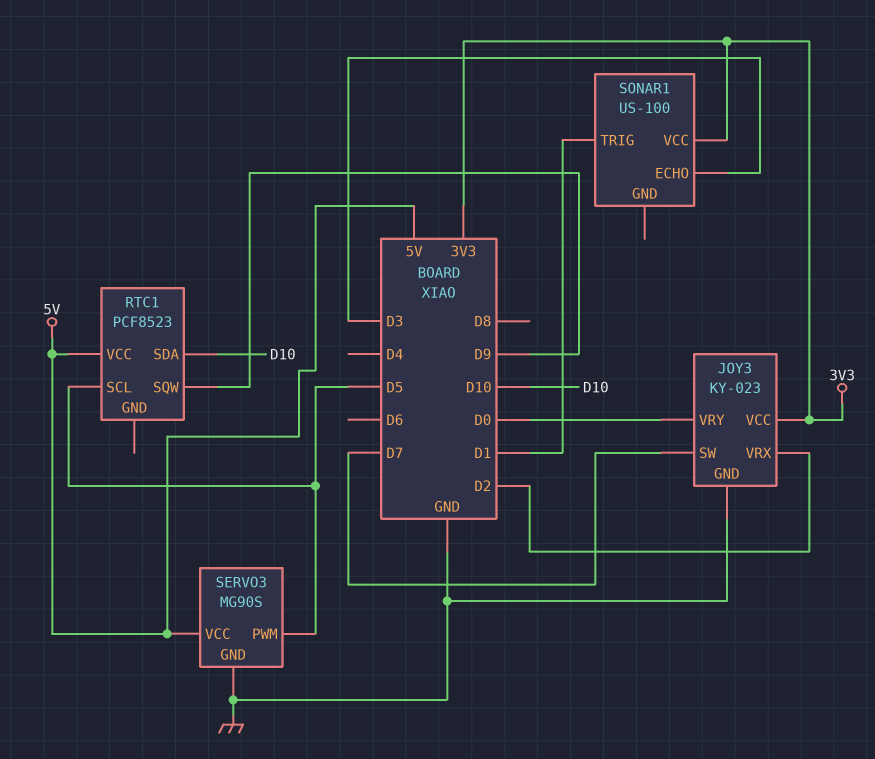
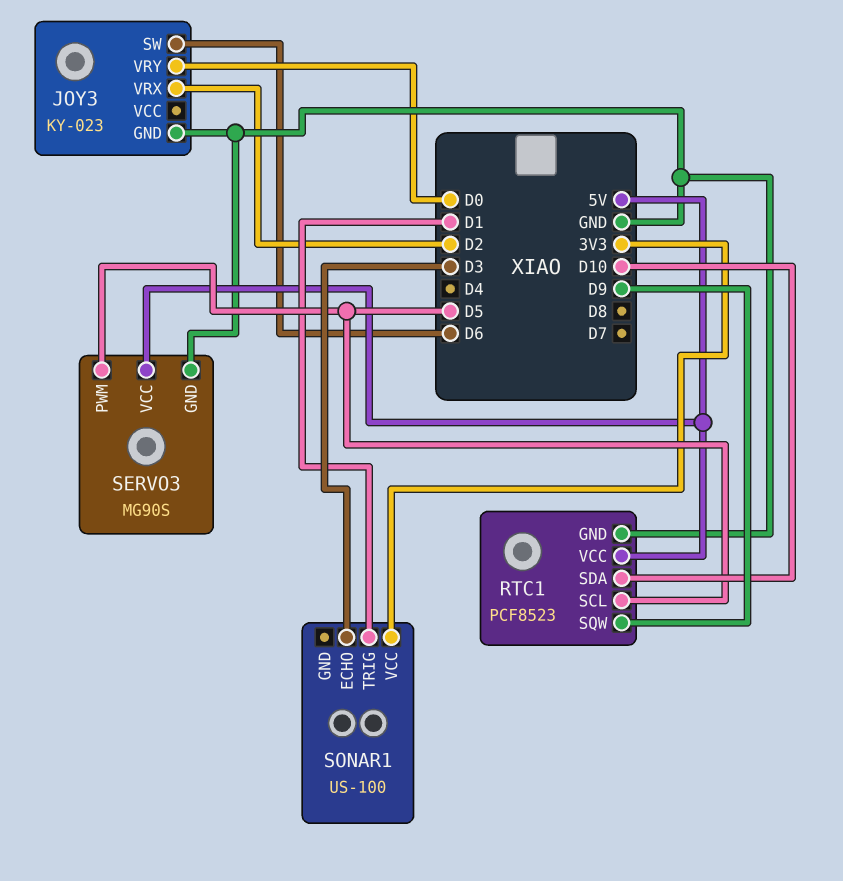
JOY3 pin SW: D7 -> D6
JOY3 pin VCC: 3V3 -> none
RTC1 pin GND: none -> GND

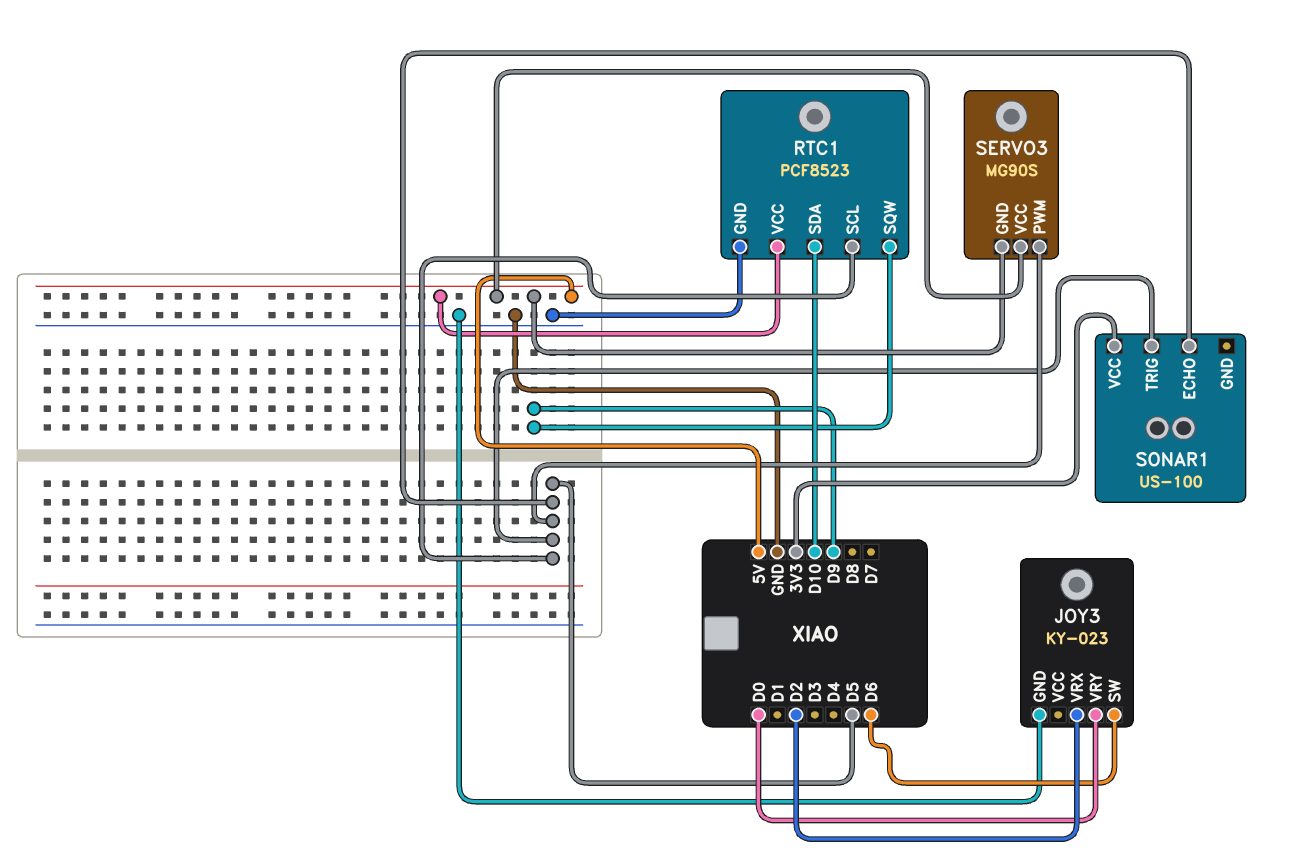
SERVO3 pin GND: GND -> 5V
SONAR1 pin ECHO: D3 -> D5
SONAR1 pin TRIG: D1 -> D5

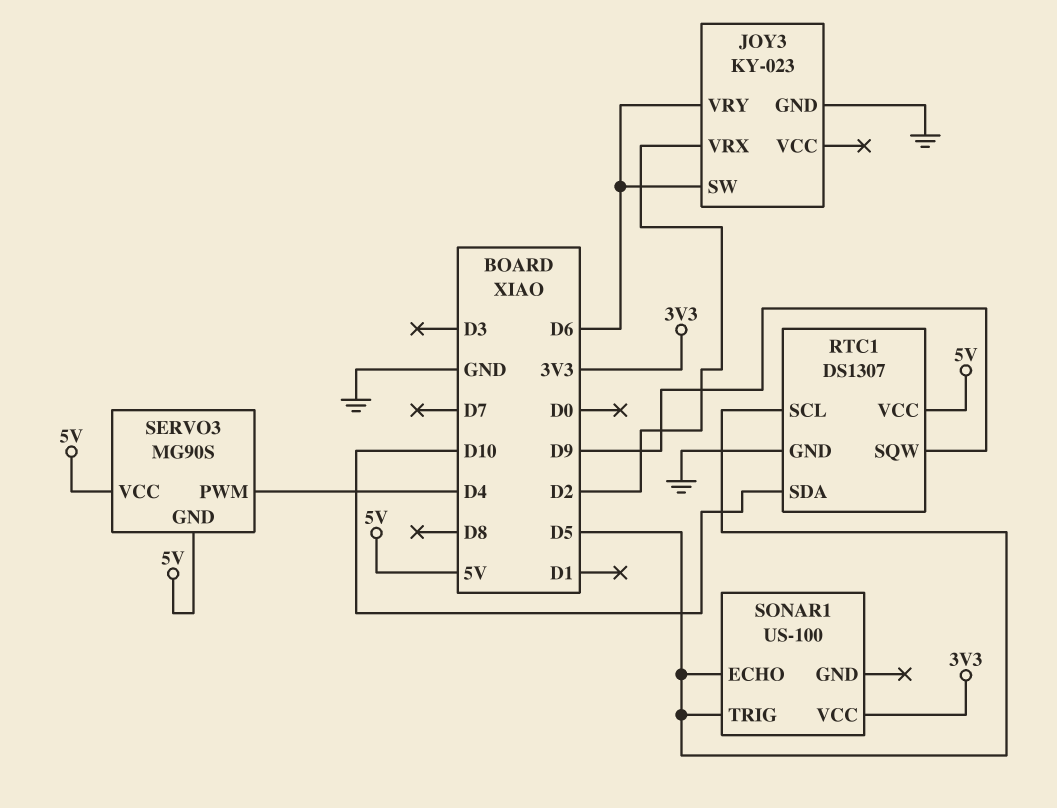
JOY3 pin VRY: D0 -> D6
RTC1: PCF8523 -> DS1307
SERVO3 pin PWM: D5 -> D4

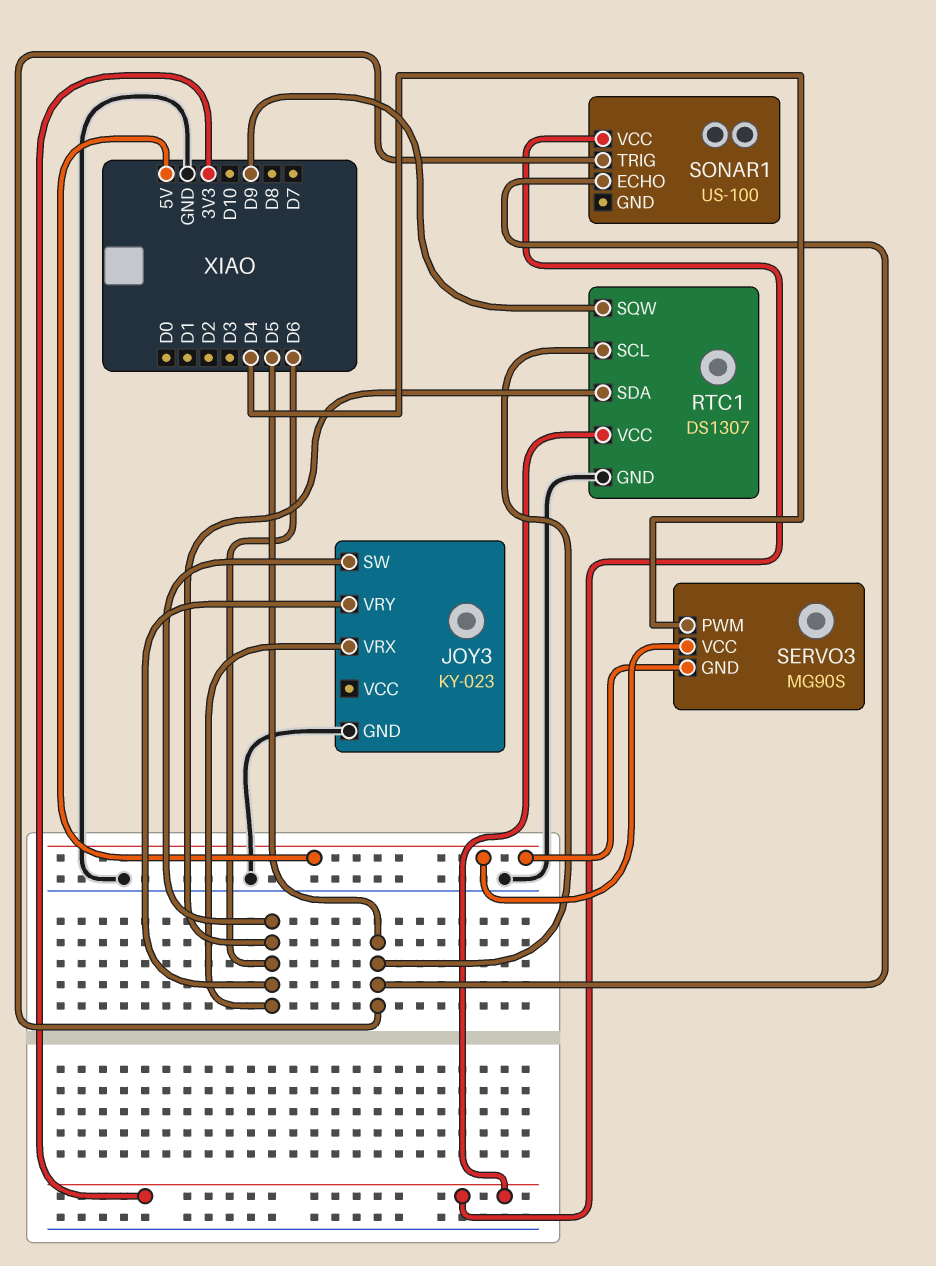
JOY3 pin VRX: D2 -> D6
RTC1 pin SDA: D10 -> D6
RTC1 pin VCC: 5V -> 3V3

